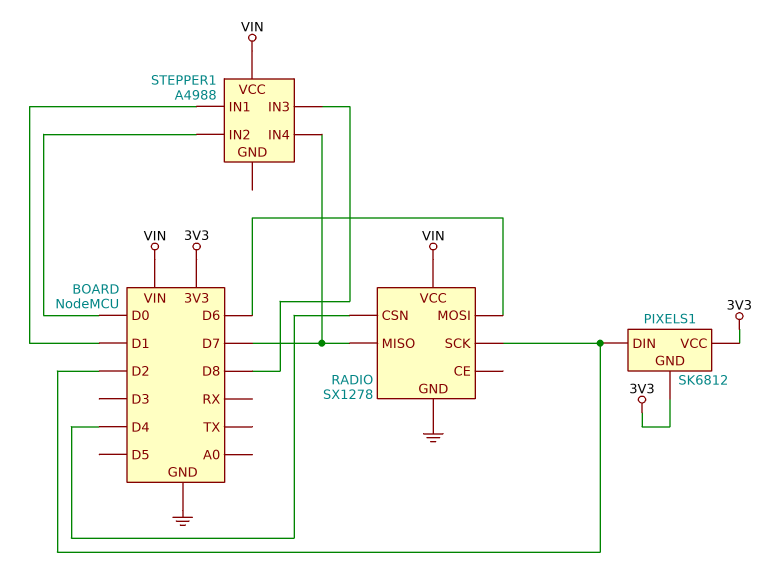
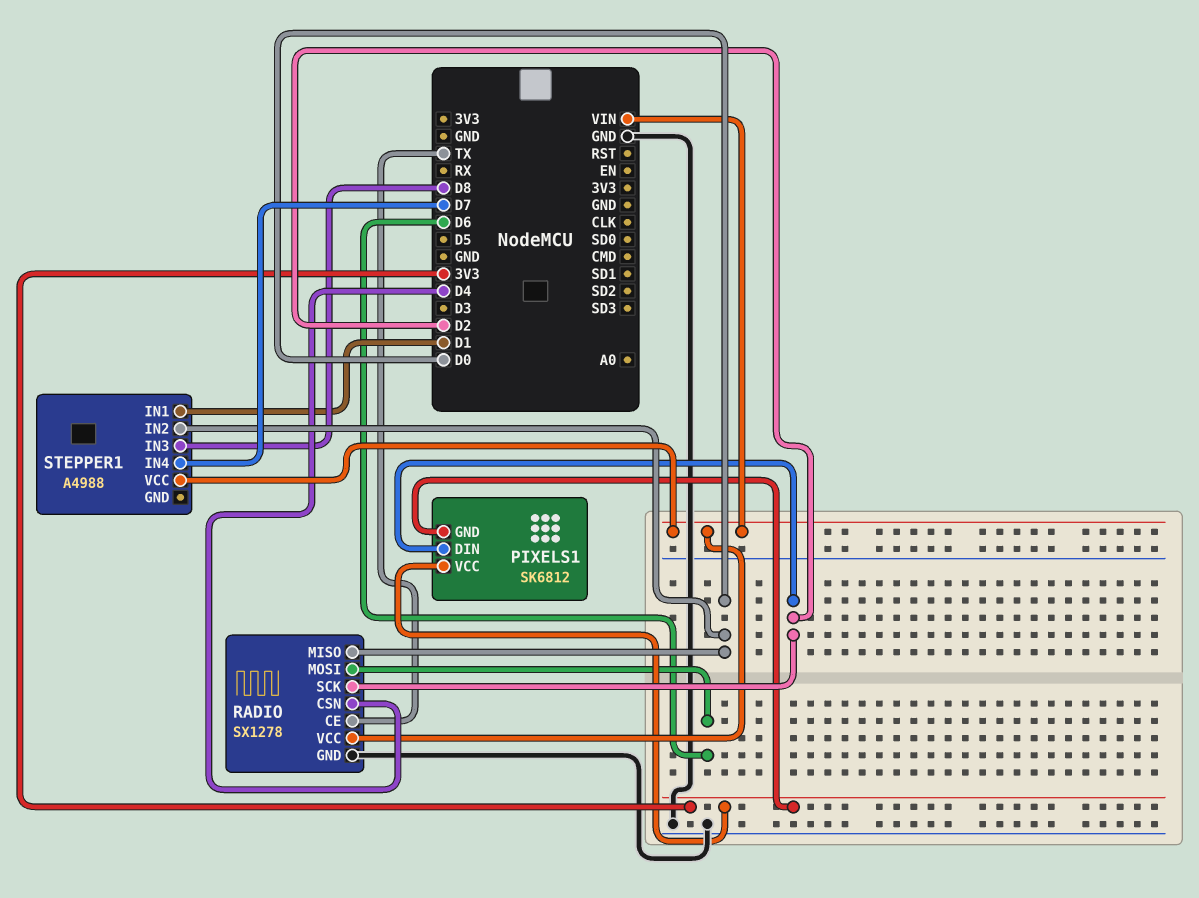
RADIO pin CE: none -> TX
RADIO pin MISO: D7 -> D0

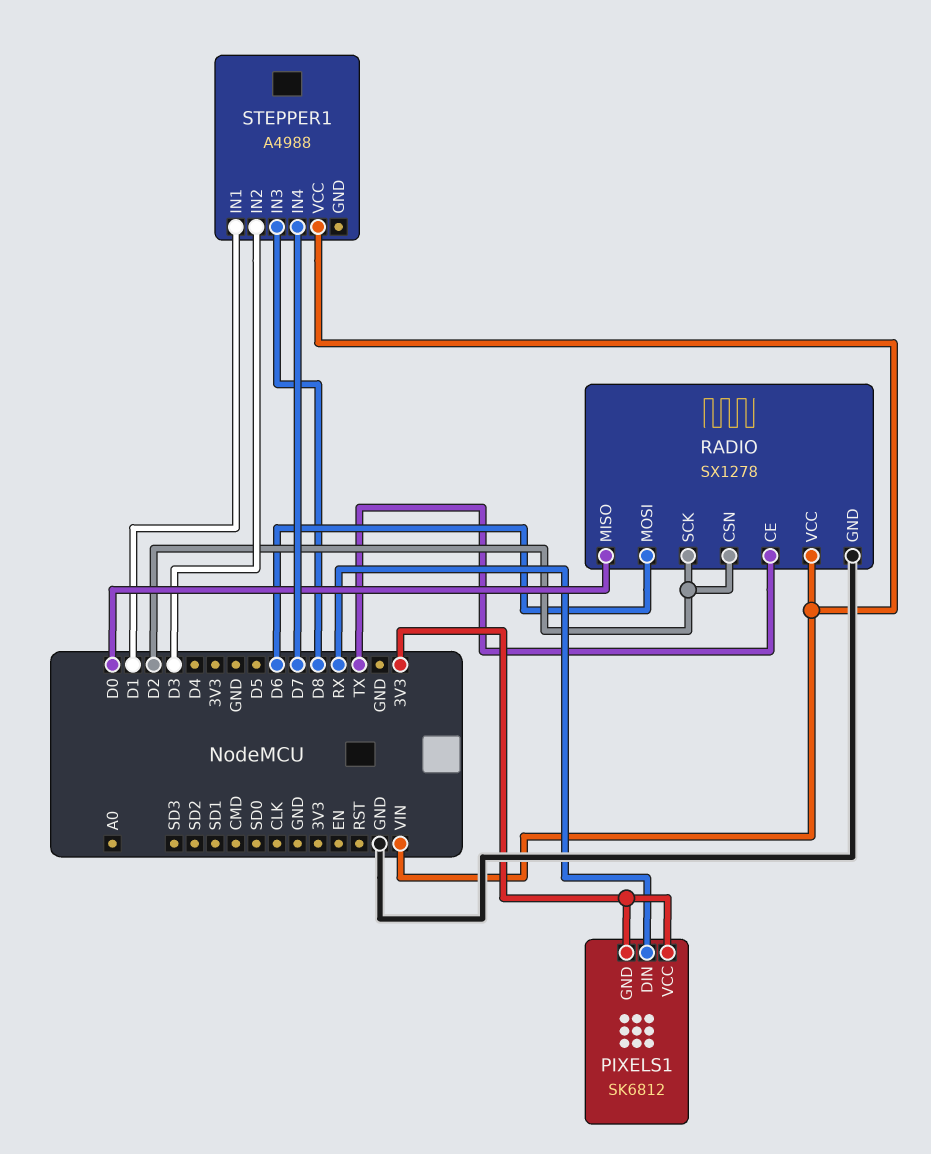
PIXELS1 pin DIN: D2 -> RX
RADIO pin CSN: D4 -> D2
STEPPER1 pin IN2: D0 -> D3

